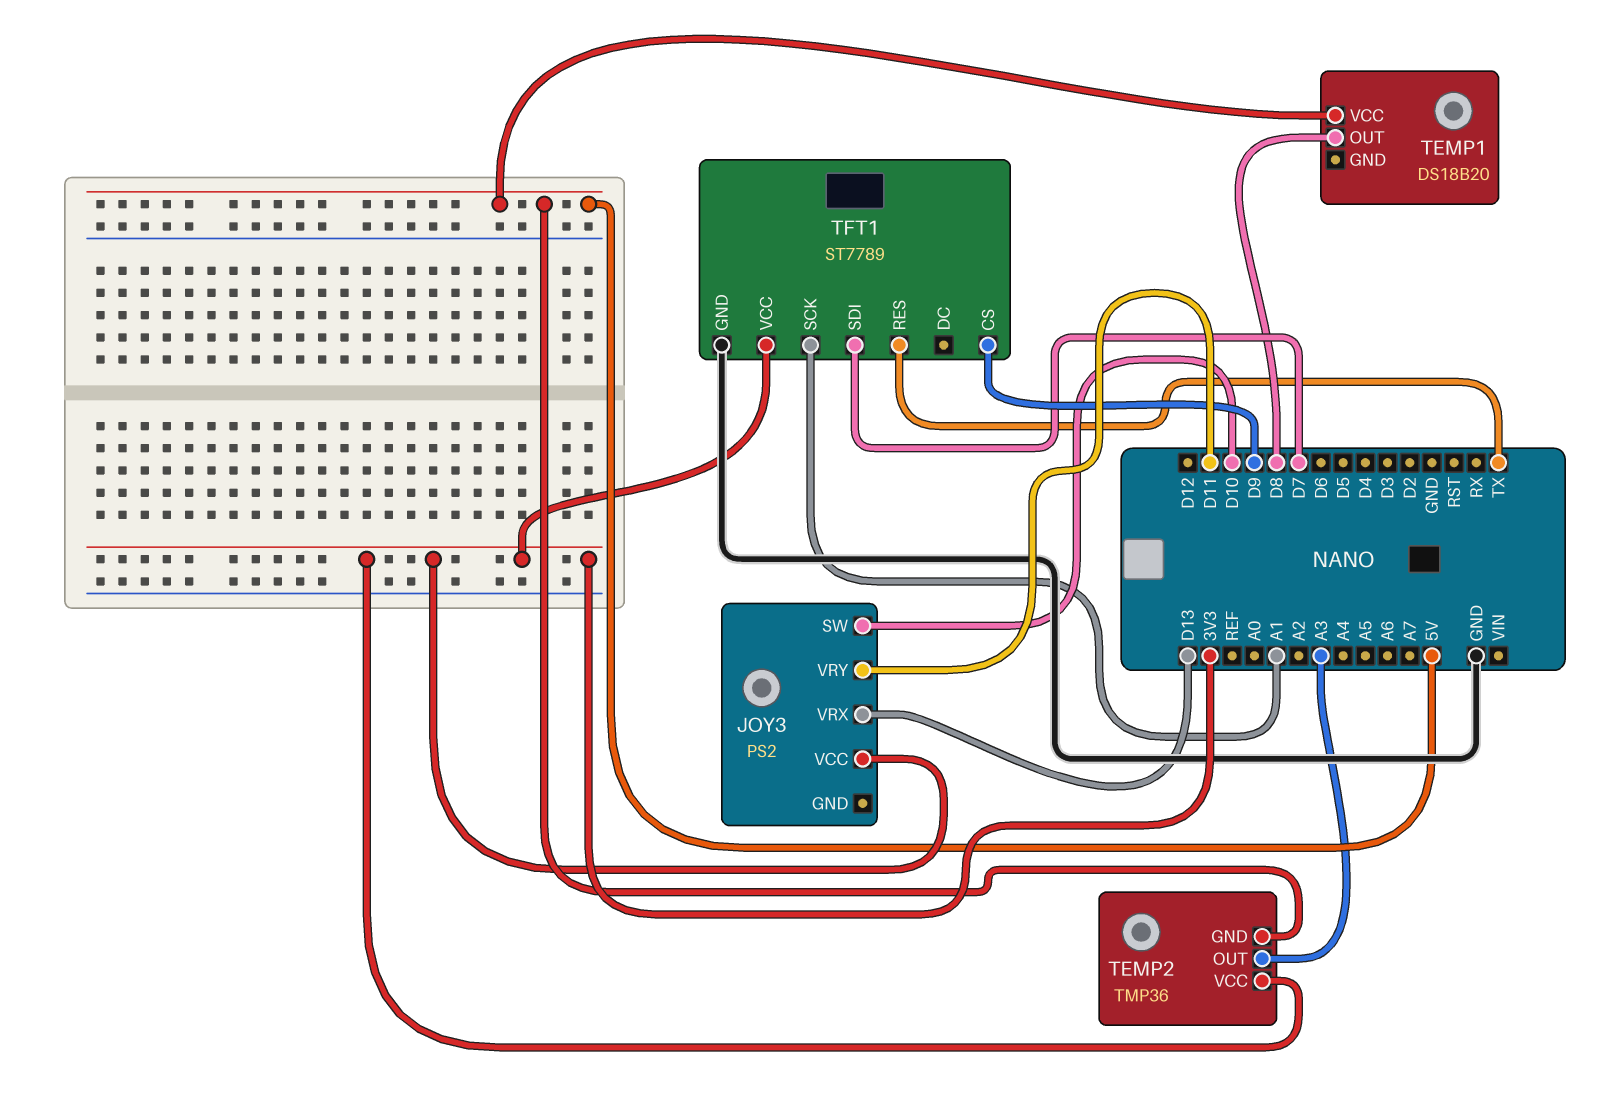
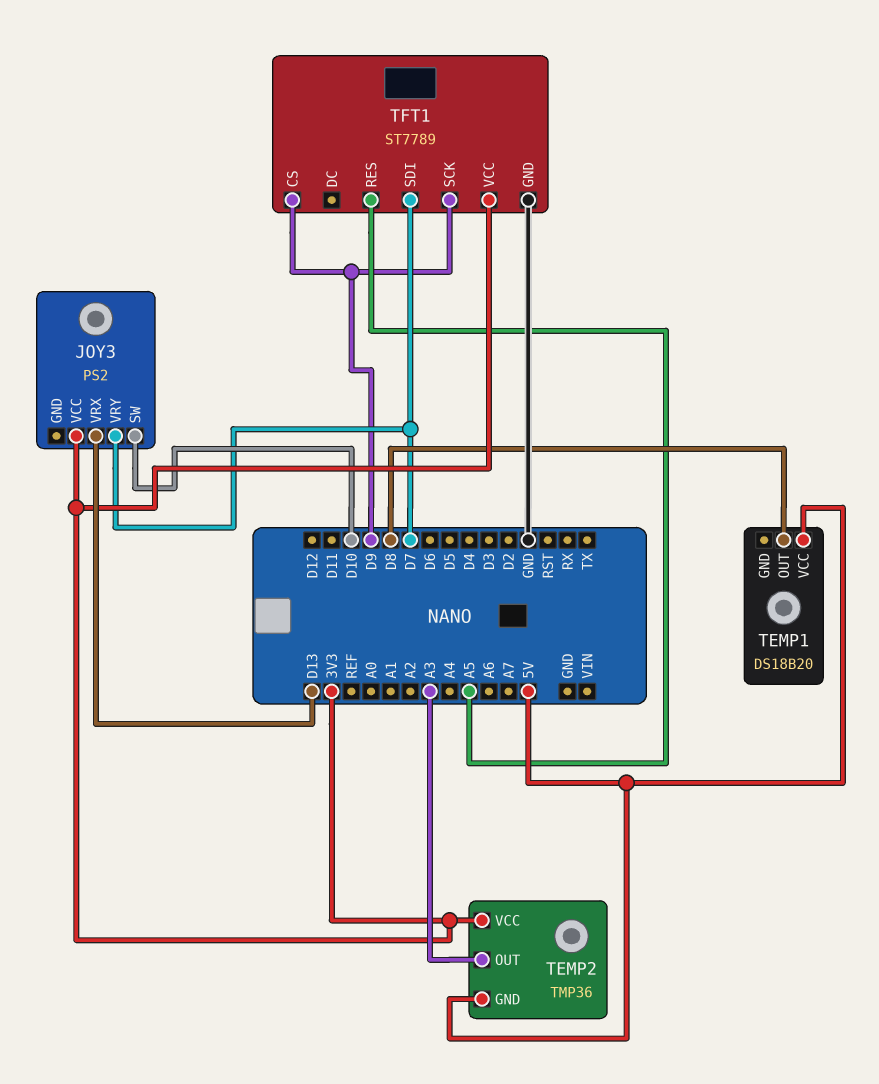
JOY3 pin VRY: D11 -> D7
TFT1 pin RES: TX -> A5
TFT1 pin SCK: A1 -> D9

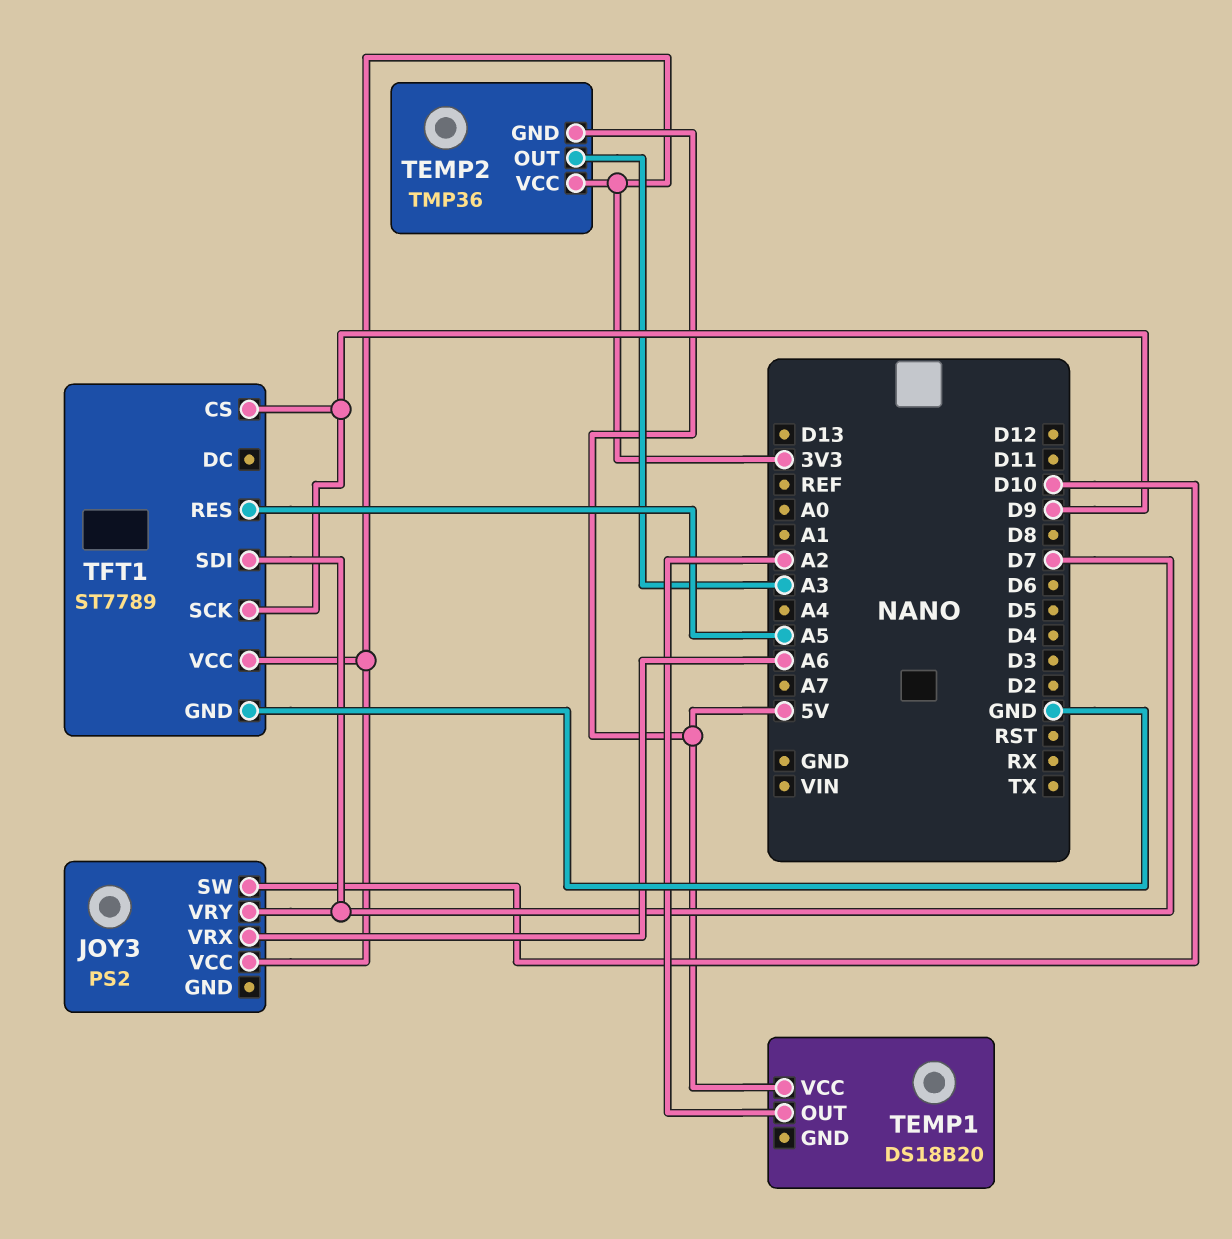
JOY3 pin VRX: D13 -> A6
TEMP1 pin OUT: D8 -> A2

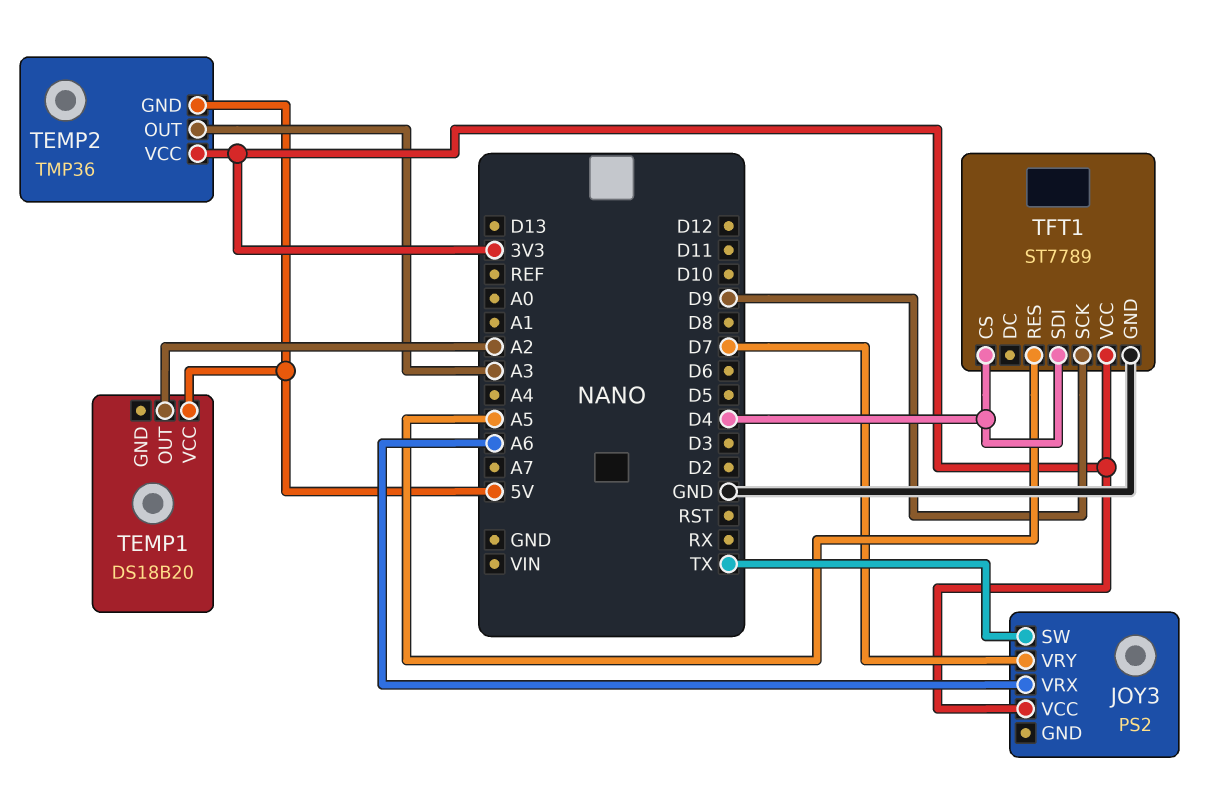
JOY3 pin SW: D10 -> TX
TFT1 pin CS: D9 -> D4
TFT1 pin SDI: D7 -> D4

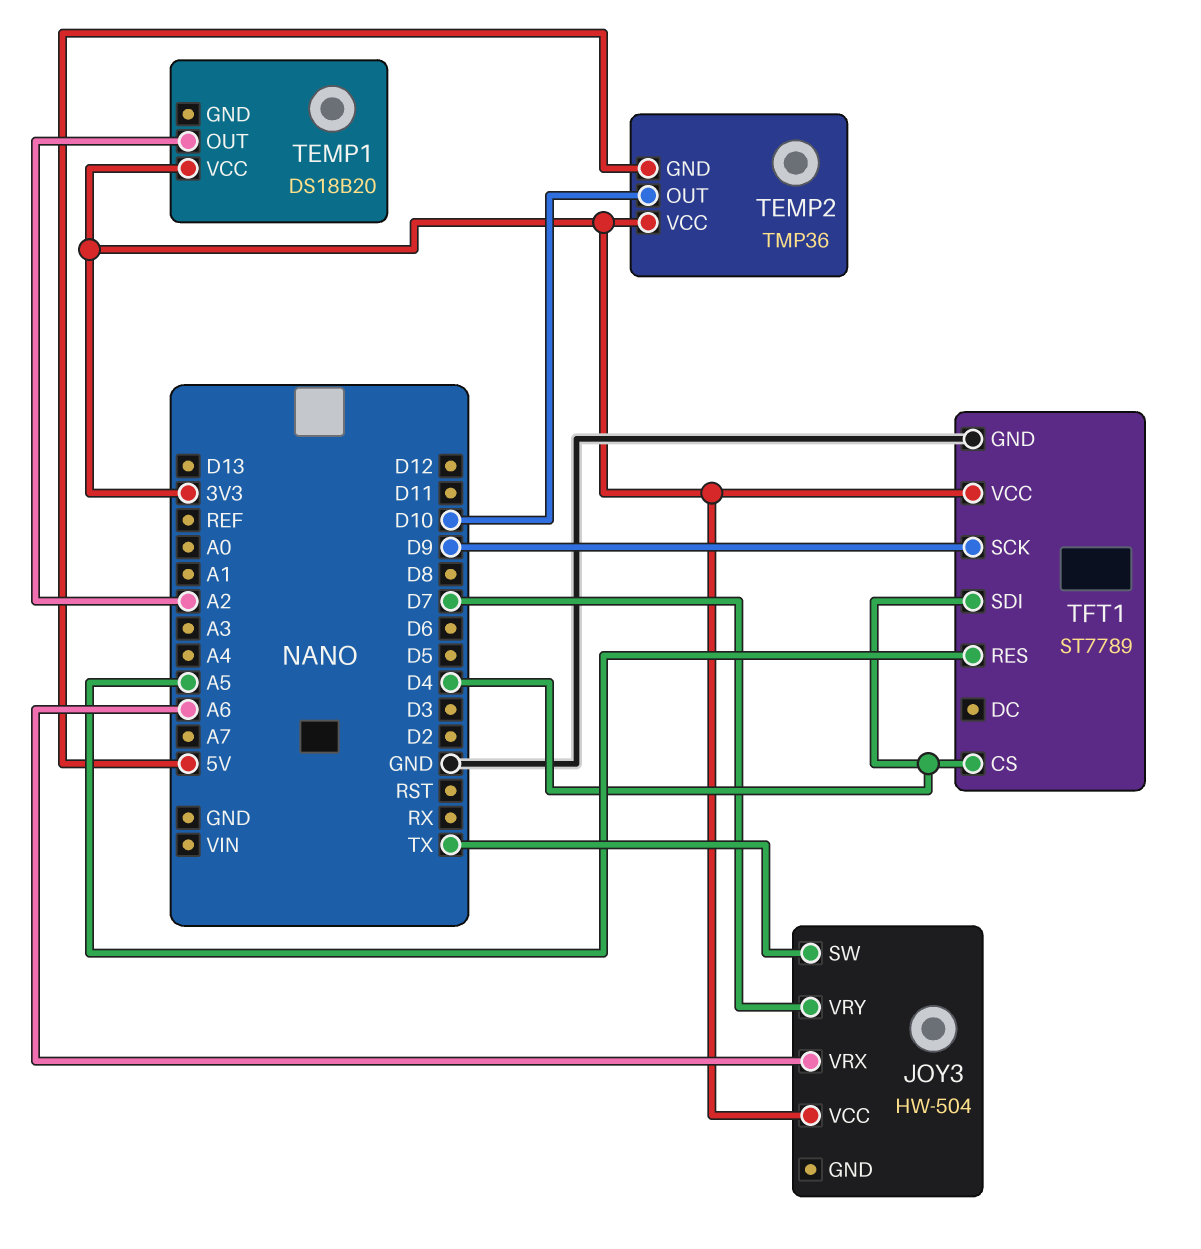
JOY3: PS2 -> HW-504
TEMP1 pin VCC: 5V -> 3V3
TEMP2 pin OUT: A3 -> D10

